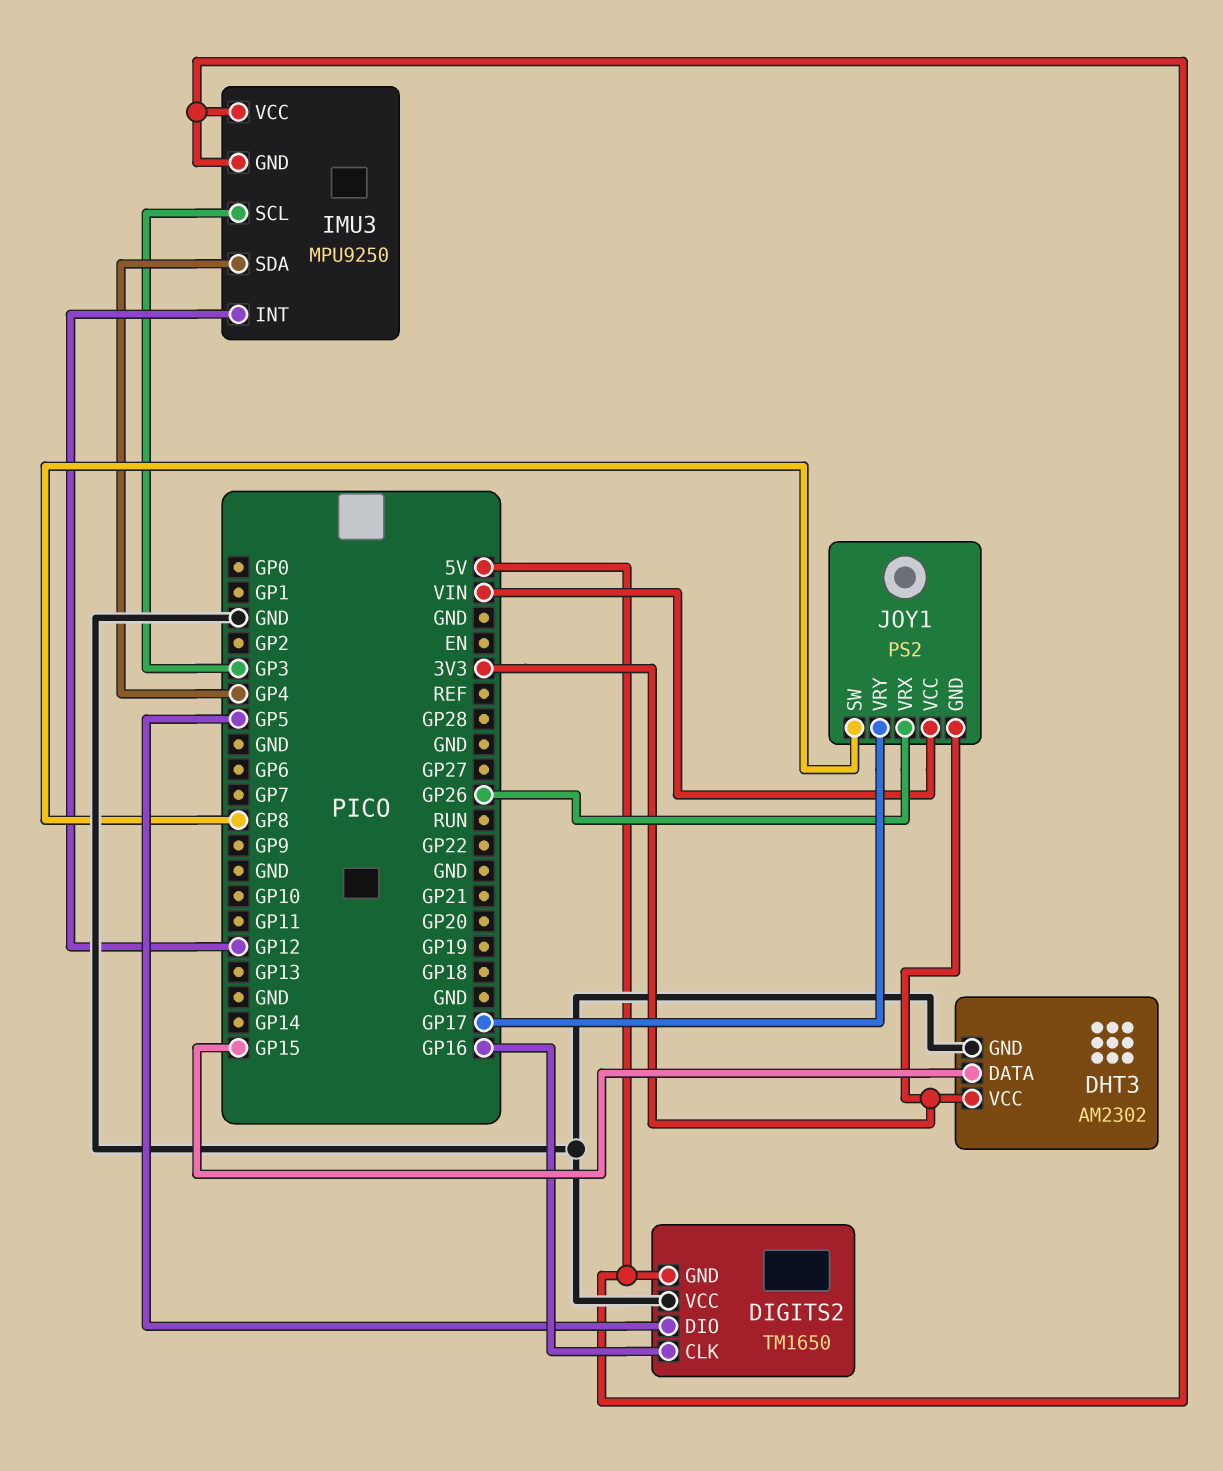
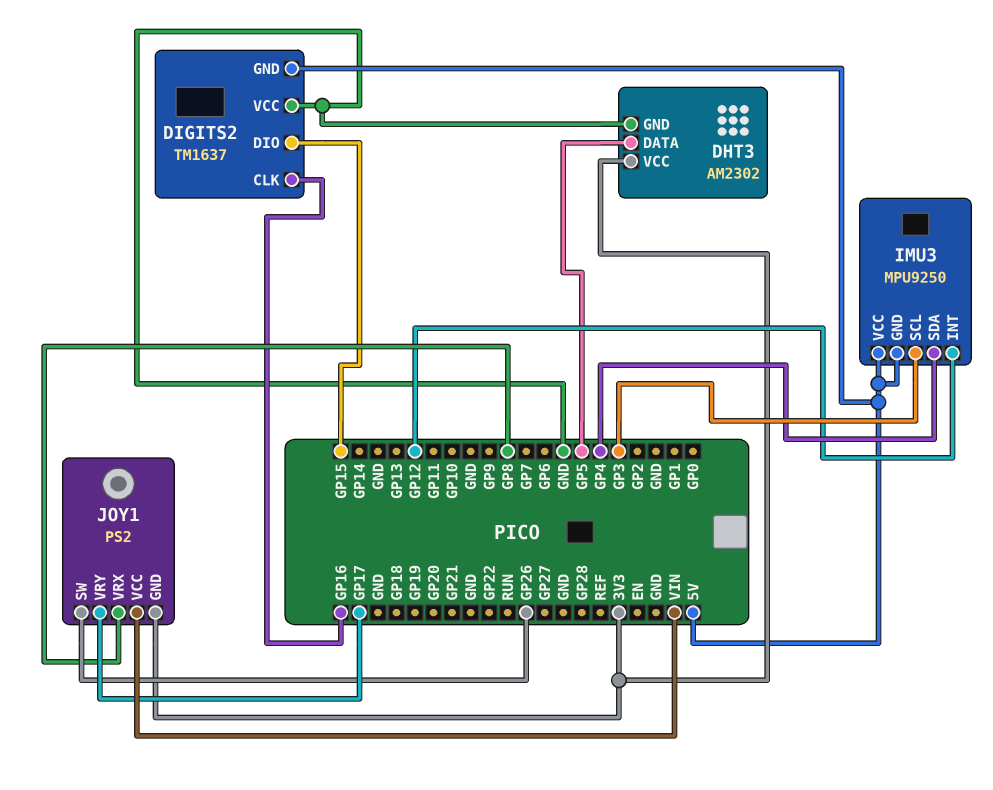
DHT3 pin DATA: GP15 -> GP5
DIGITS2: TM1650 -> TM1637
DIGITS2 pin DIO: GP5 -> GP15
JOY1 pin SW: GP8 -> GP26
JOY1 pin VRX: GP26 -> GP8

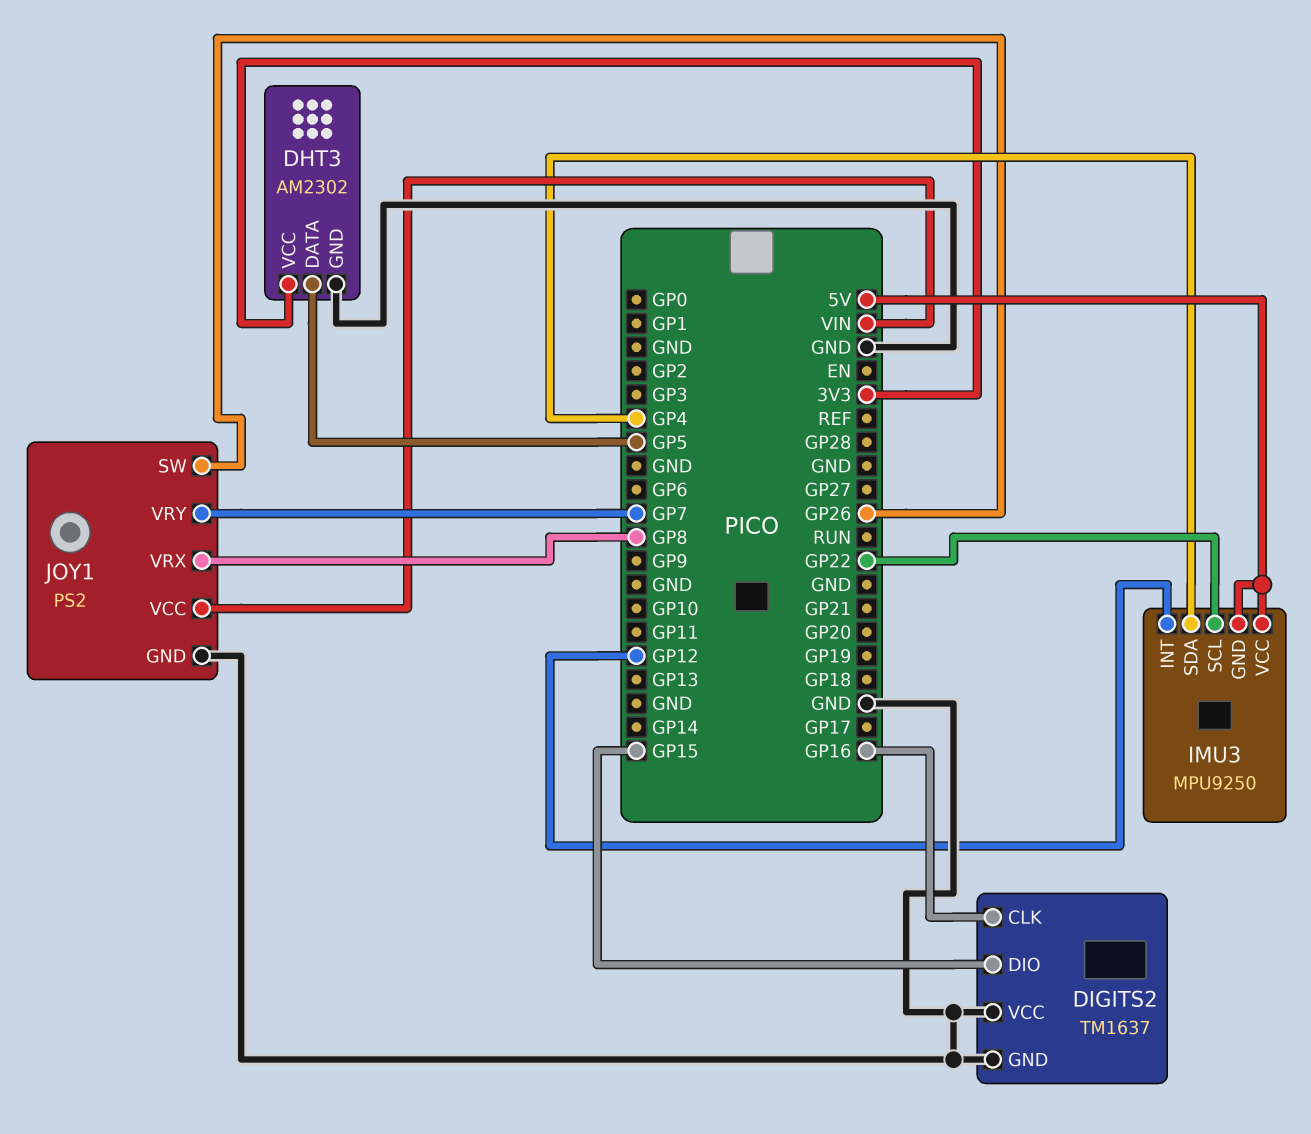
DIGITS2 pin GND: 5V -> GND
IMU3 pin SCL: GP3 -> GP22
JOY1 pin GND: 3V3 -> GND
JOY1 pin VRY: GP17 -> GP7

